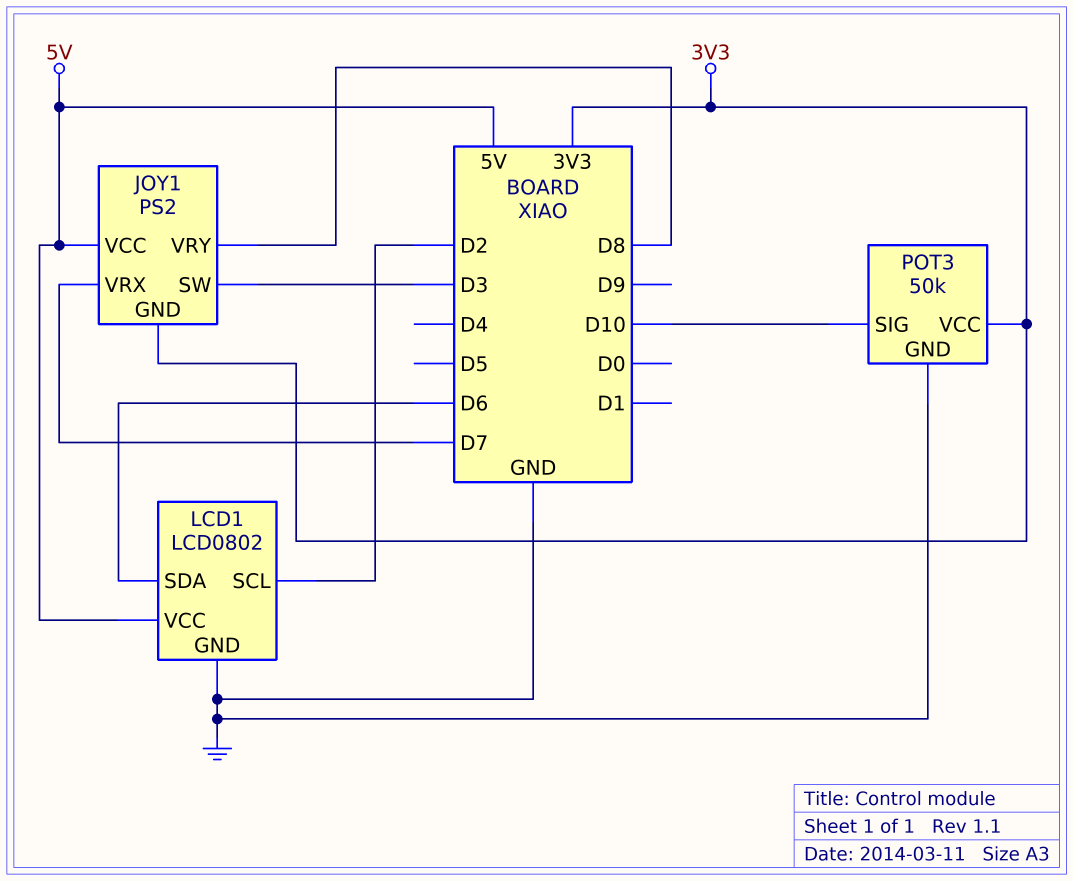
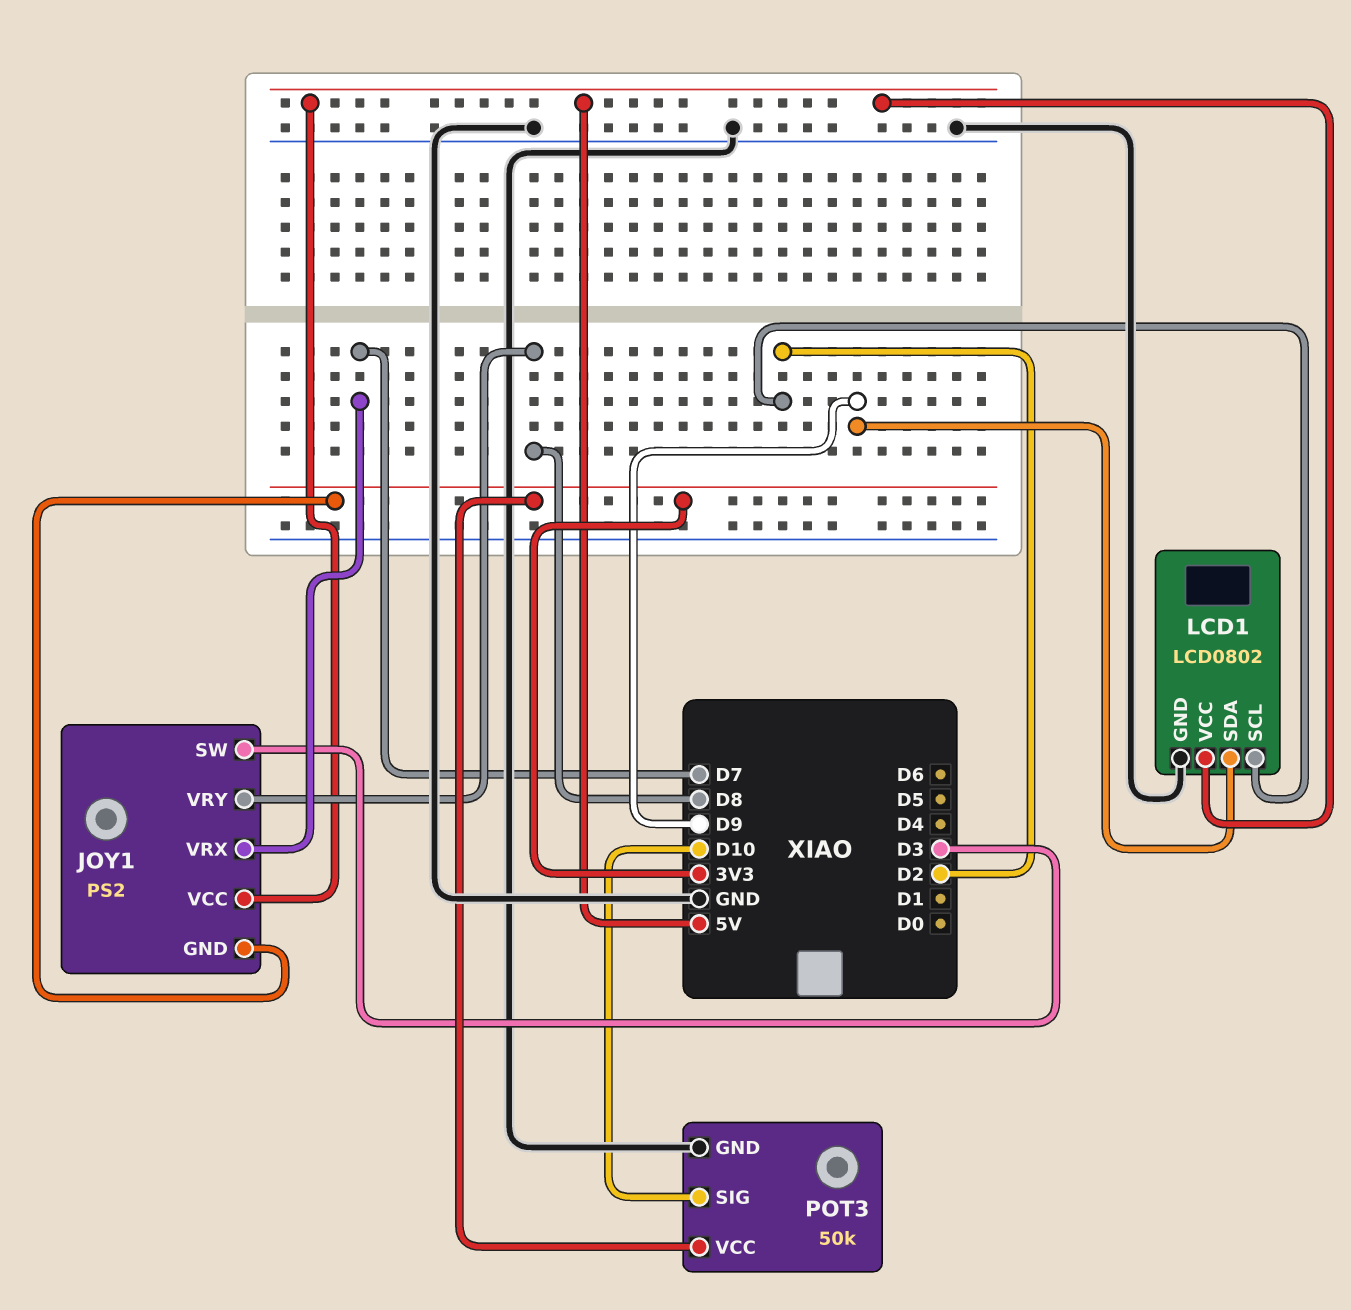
LCD1 pin SDA: D6 -> D9

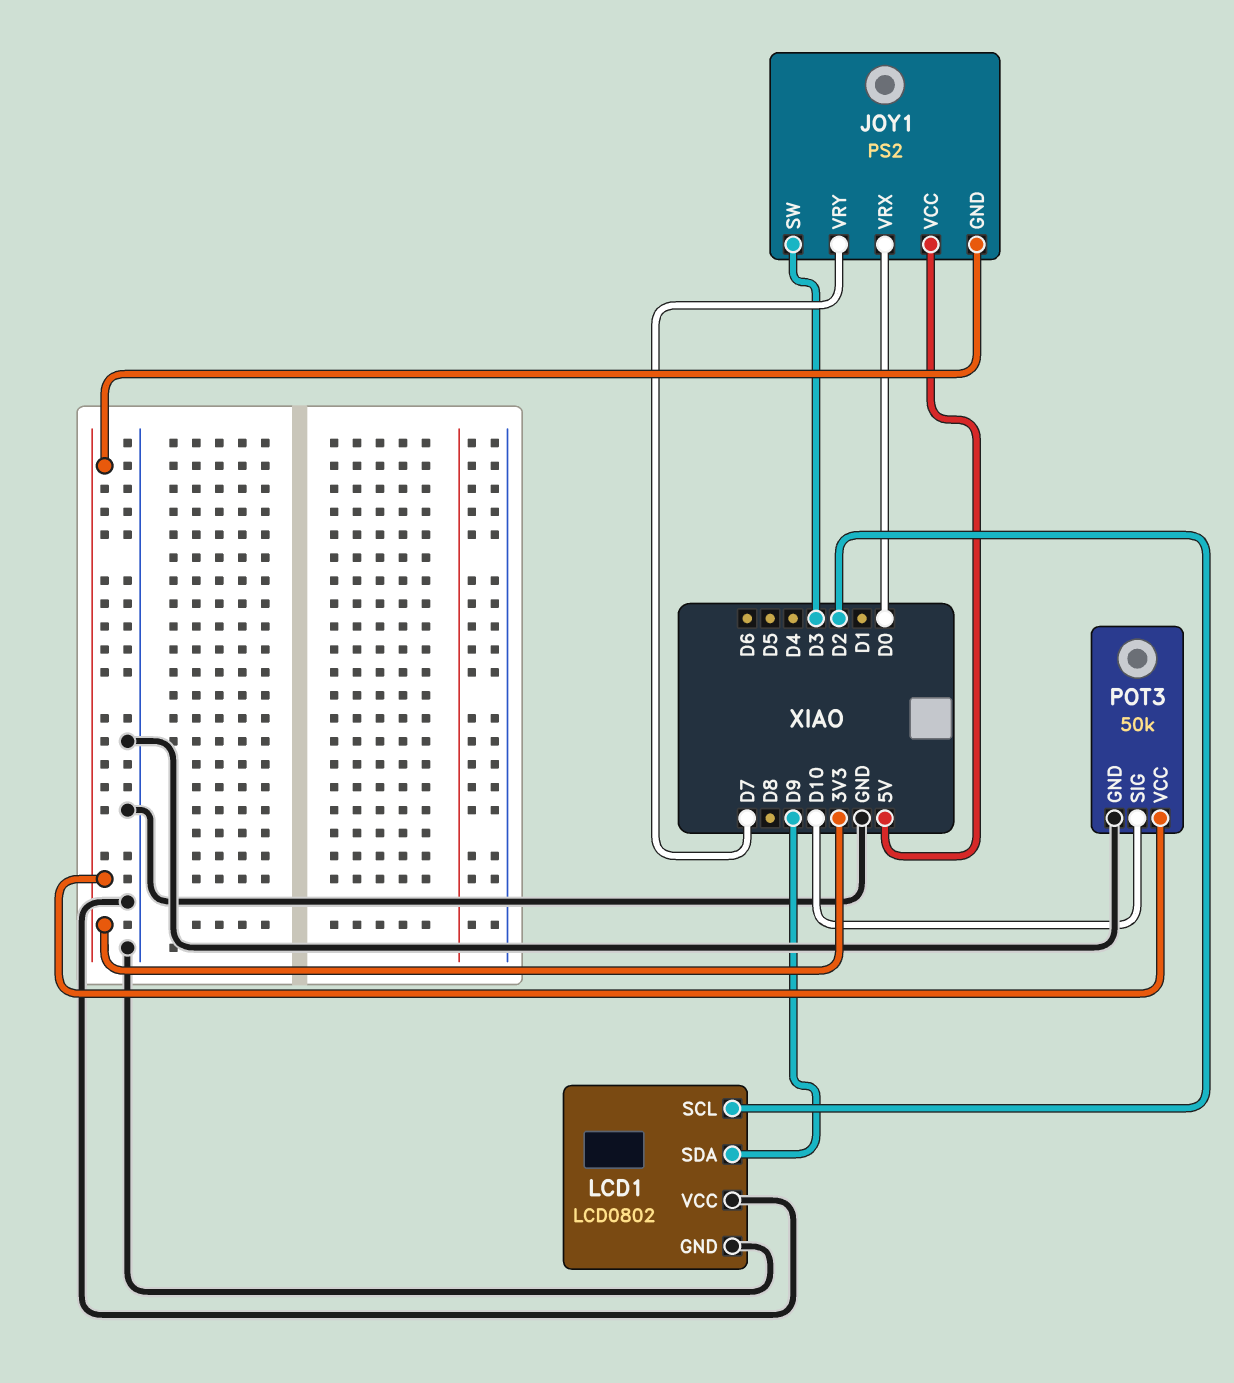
JOY1 pin VRX: D7 -> D0
JOY1 pin VRY: D8 -> D7
LCD1 pin VCC: 5V -> GND

